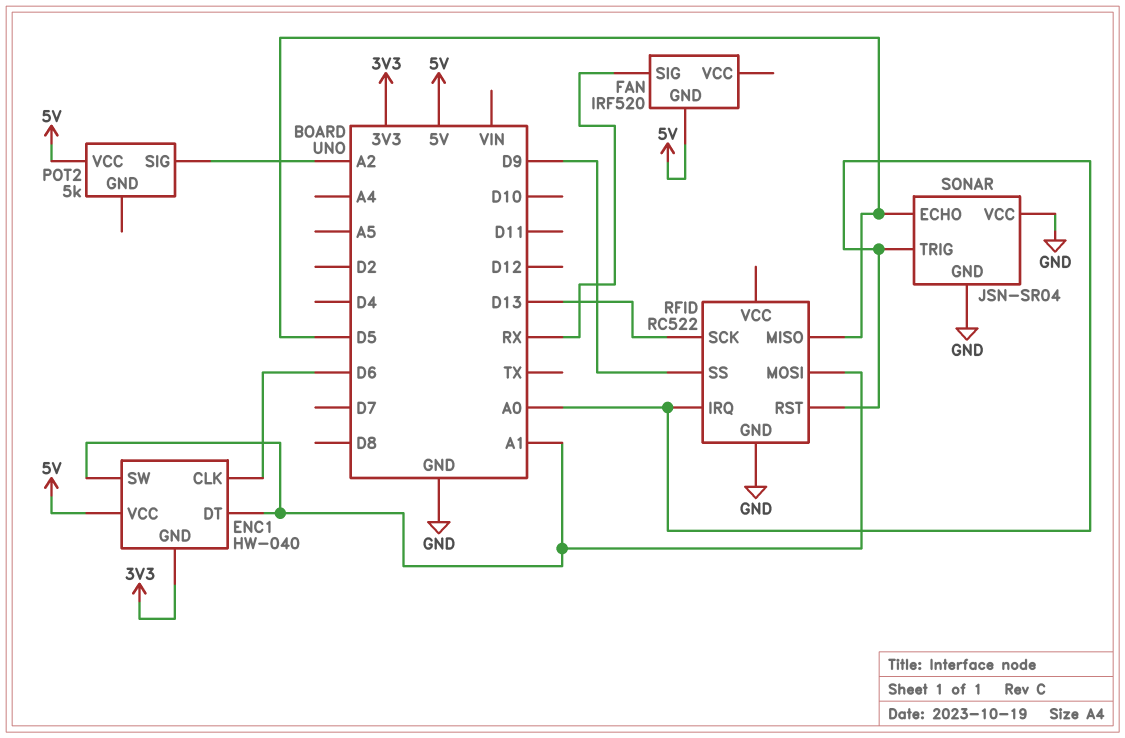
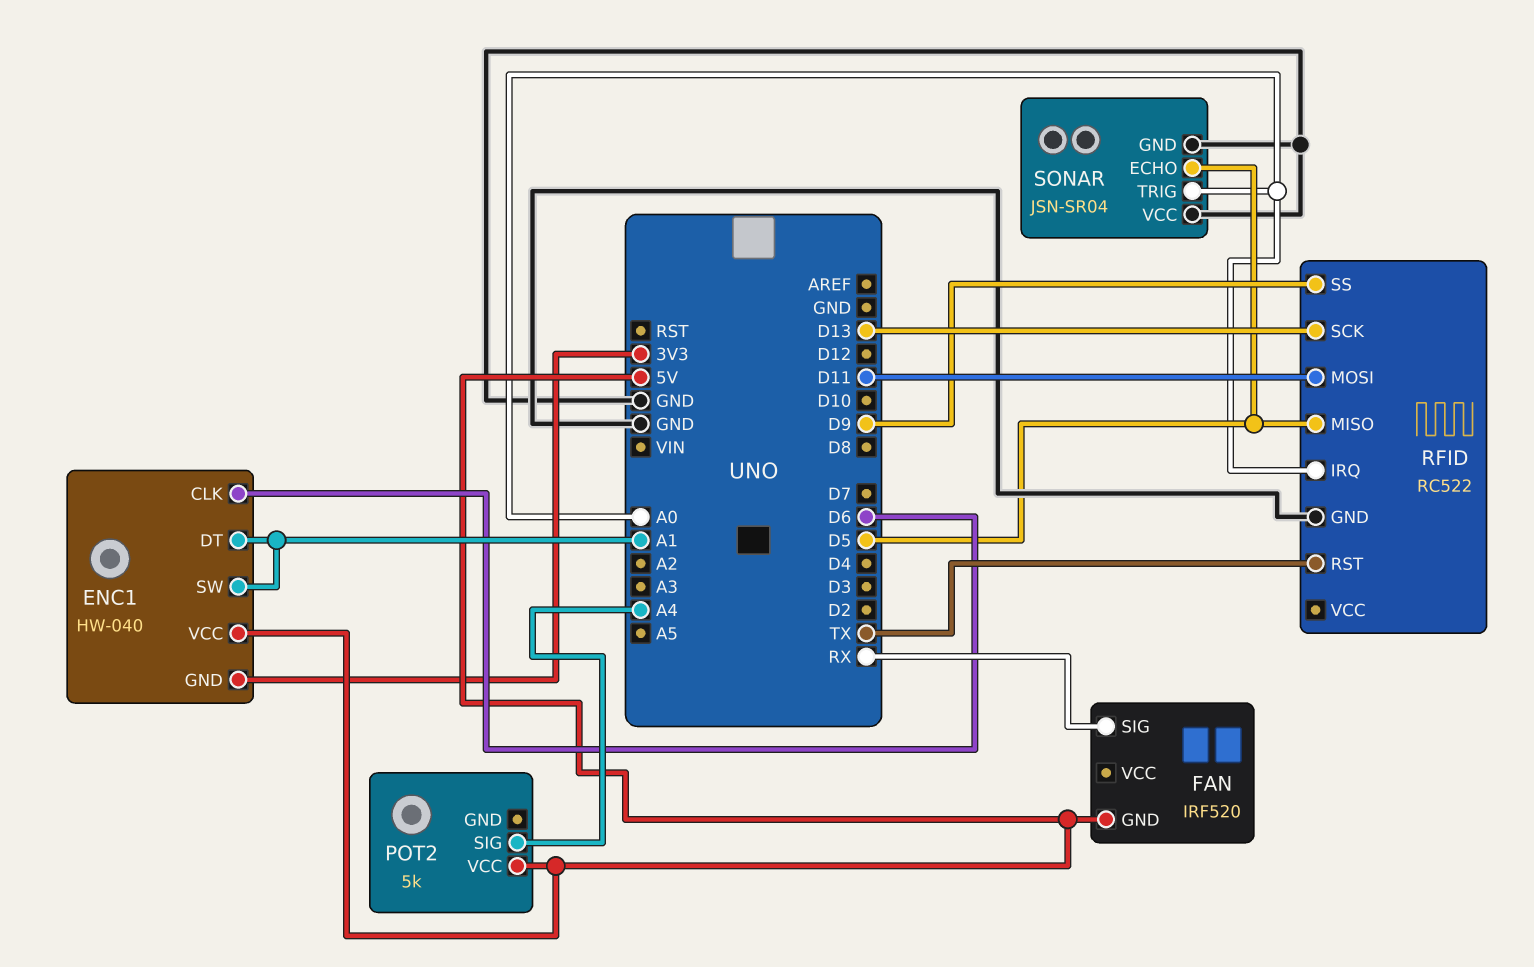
POT2 pin SIG: A2 -> A4
RFID pin MOSI: A1 -> D11
RFID pin RST: A0 -> TX

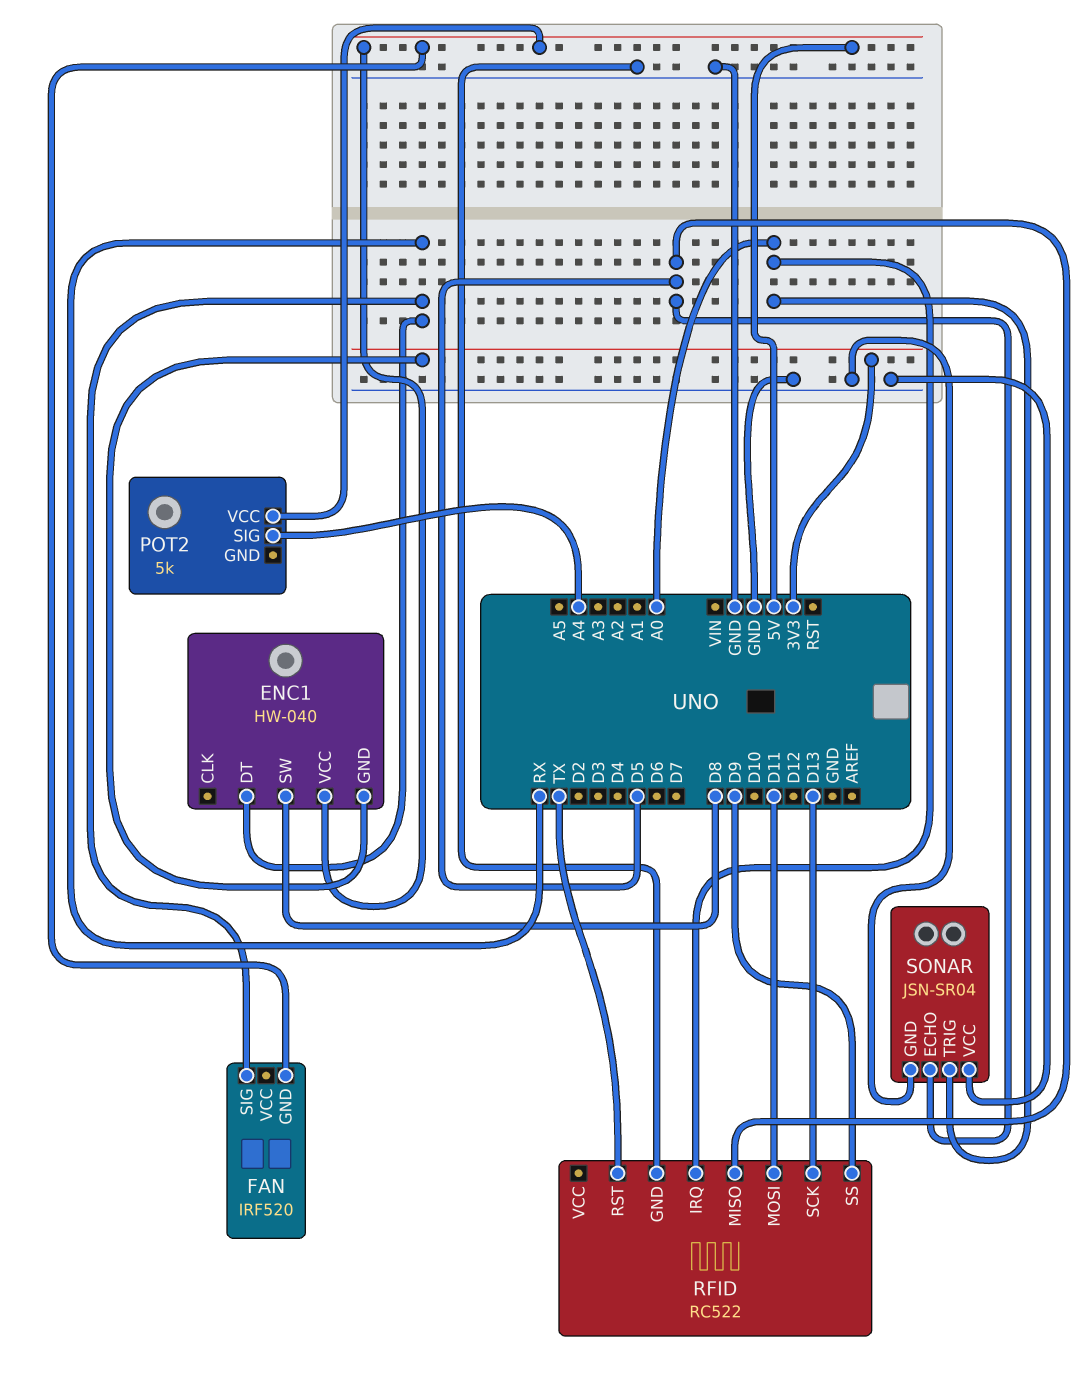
ENC1 pin CLK: D6 -> none
ENC1 pin DT: A1 -> RX
ENC1 pin SW: A1 -> D8

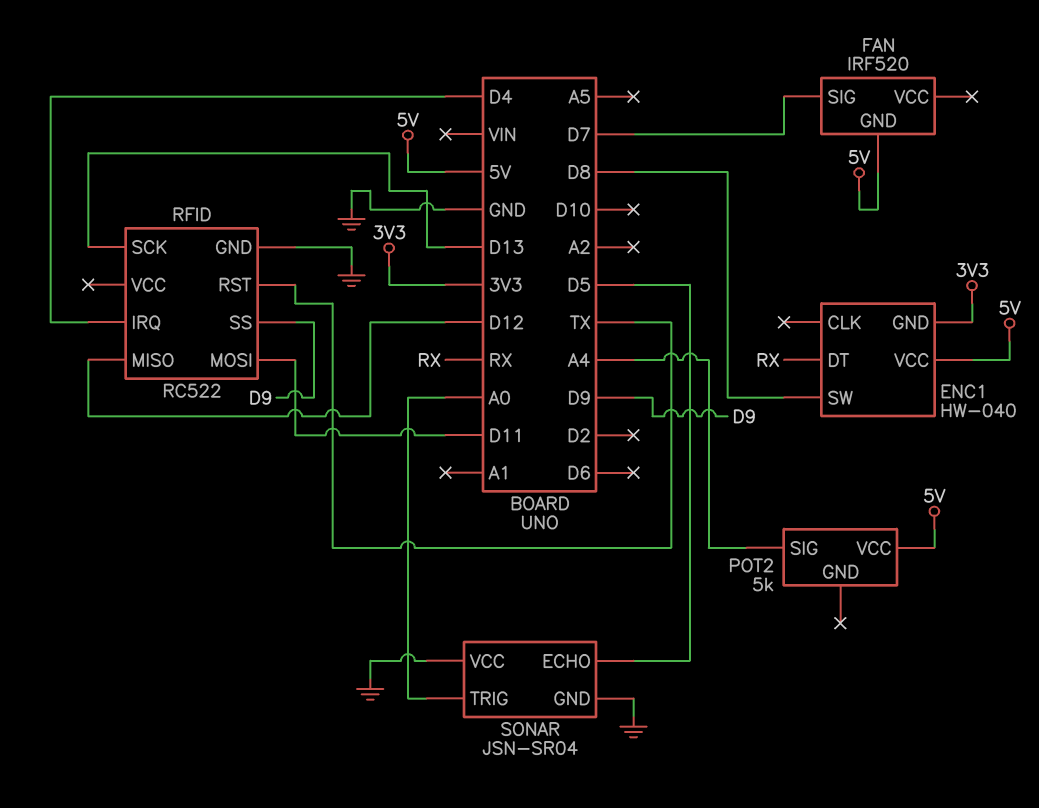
FAN pin SIG: RX -> D7
RFID pin IRQ: A0 -> D4
RFID pin MISO: D5 -> D12

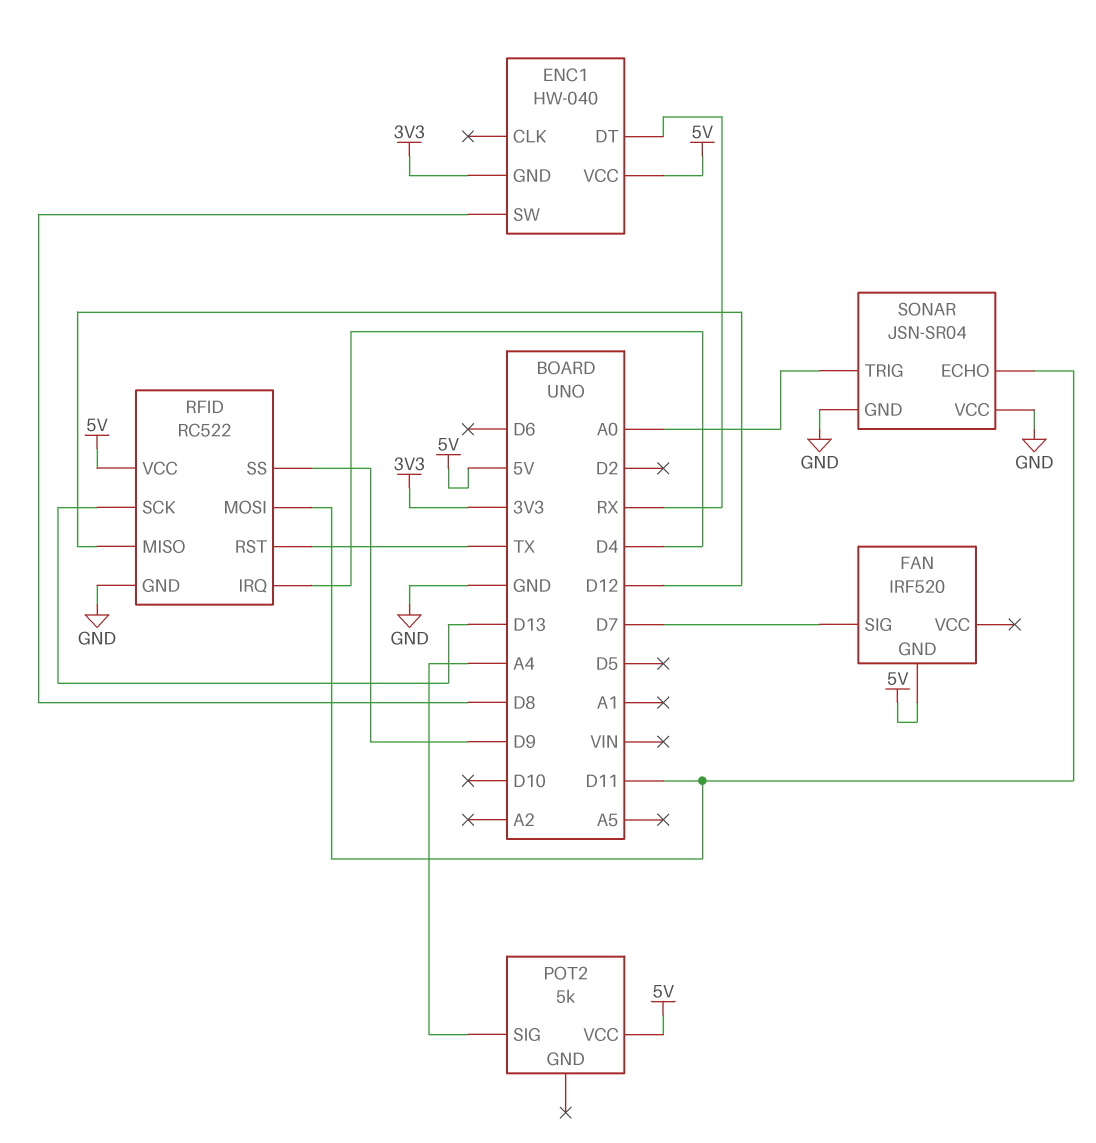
RFID pin VCC: none -> 5V
SONAR pin ECHO: D5 -> D11

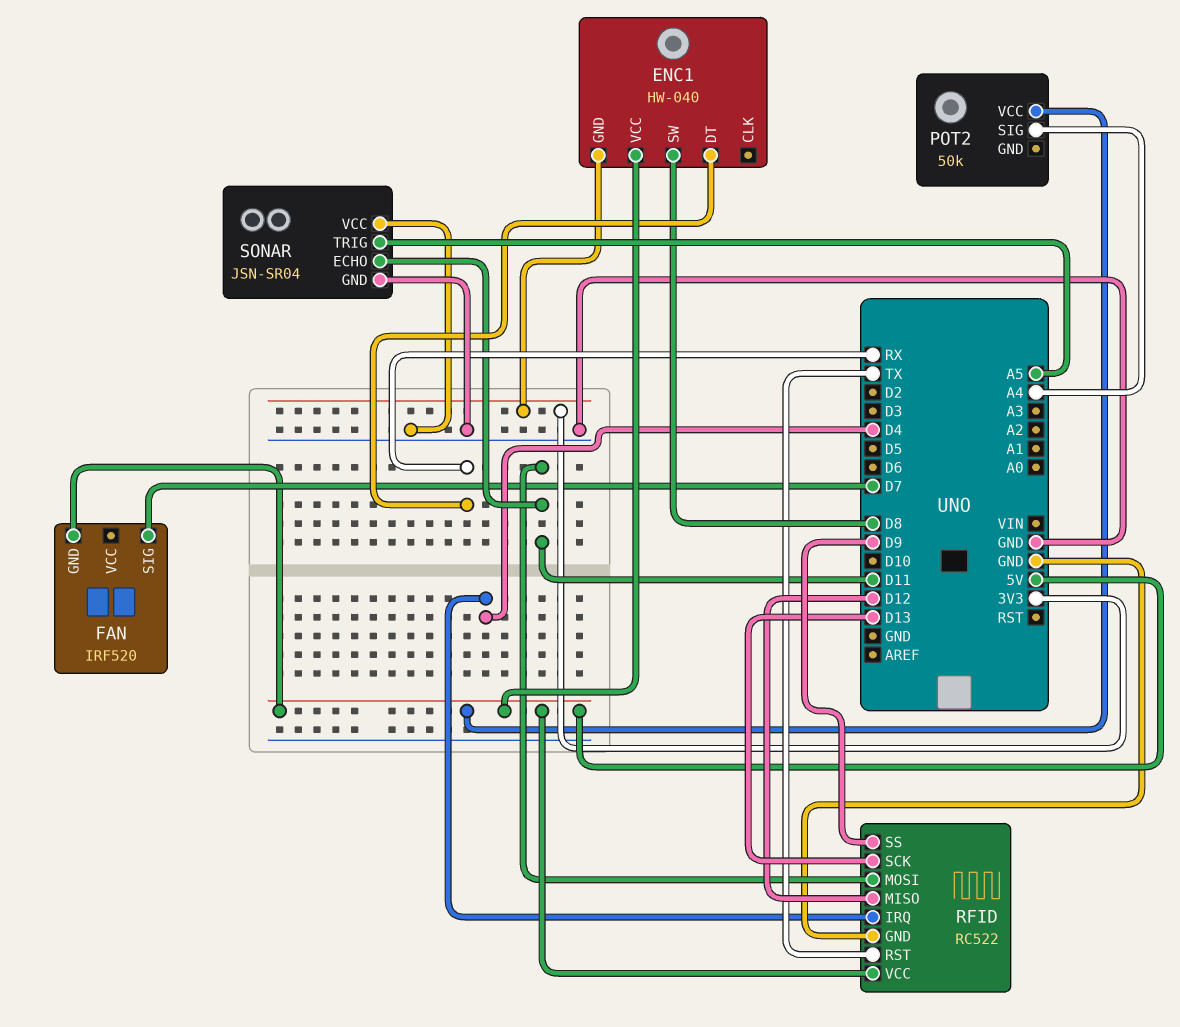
POT2: 5k -> 50k
SONAR pin TRIG: A0 -> A5

